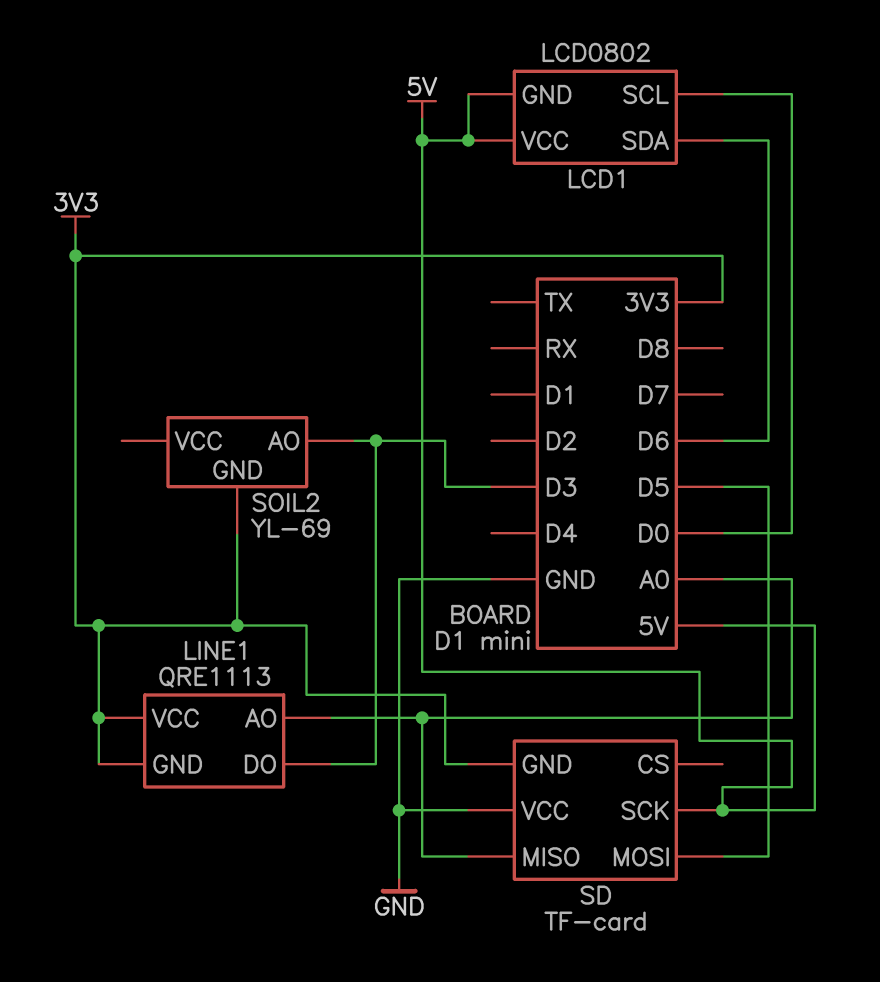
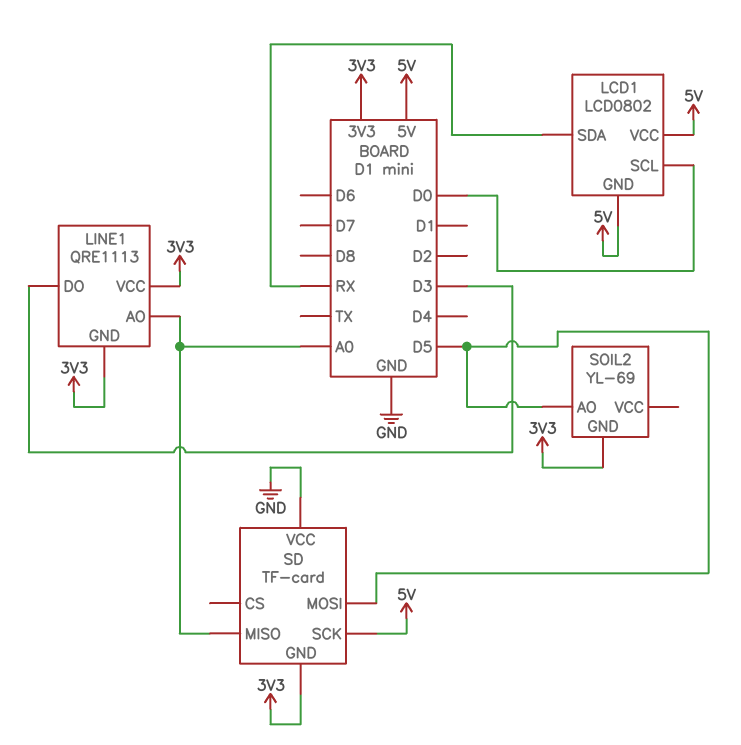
LCD1 pin SDA: D6 -> RX
SOIL2 pin AO: D3 -> D5

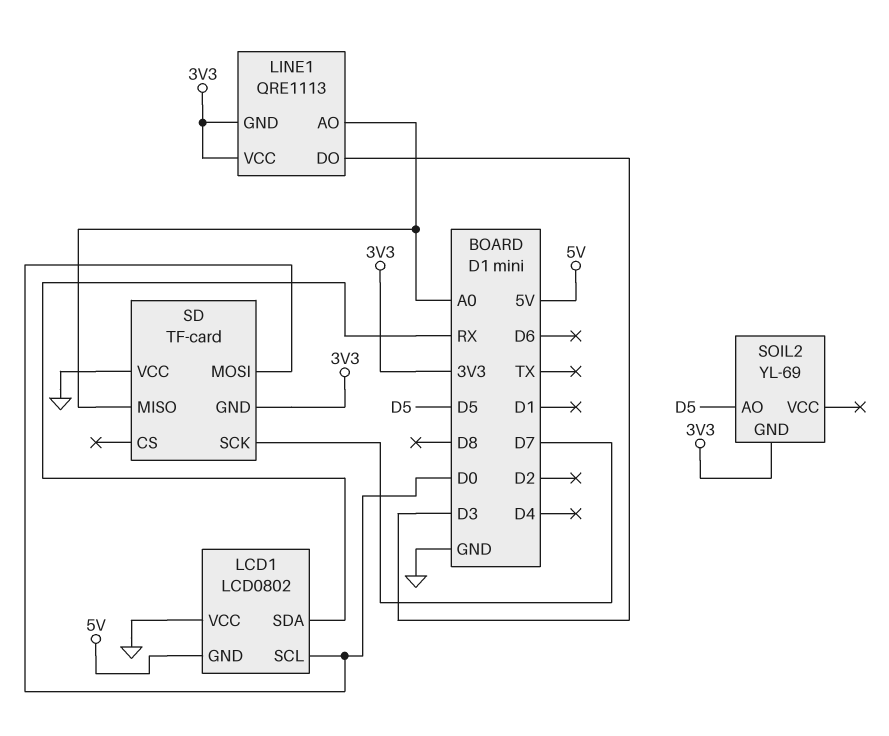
LCD1 pin VCC: 5V -> GND
SD pin MOSI: D5 -> D0
SD pin SCK: 5V -> D7

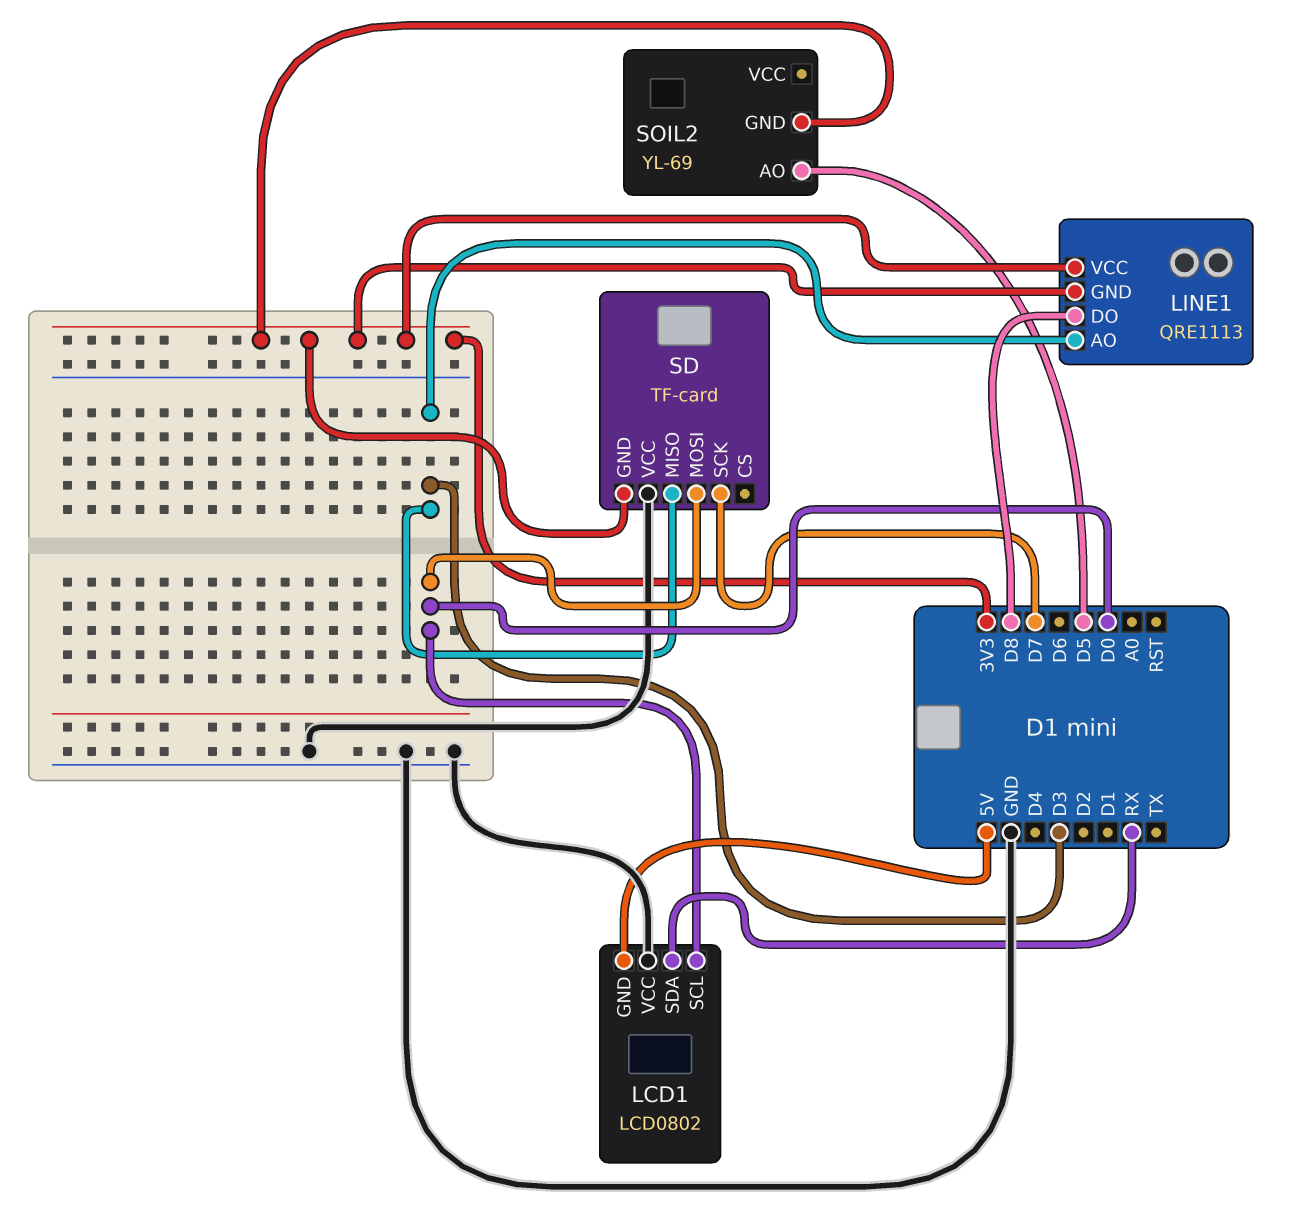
LINE1 pin AO: A0 -> D3
LINE1 pin DO: D3 -> D8
SD pin MISO: A0 -> D3

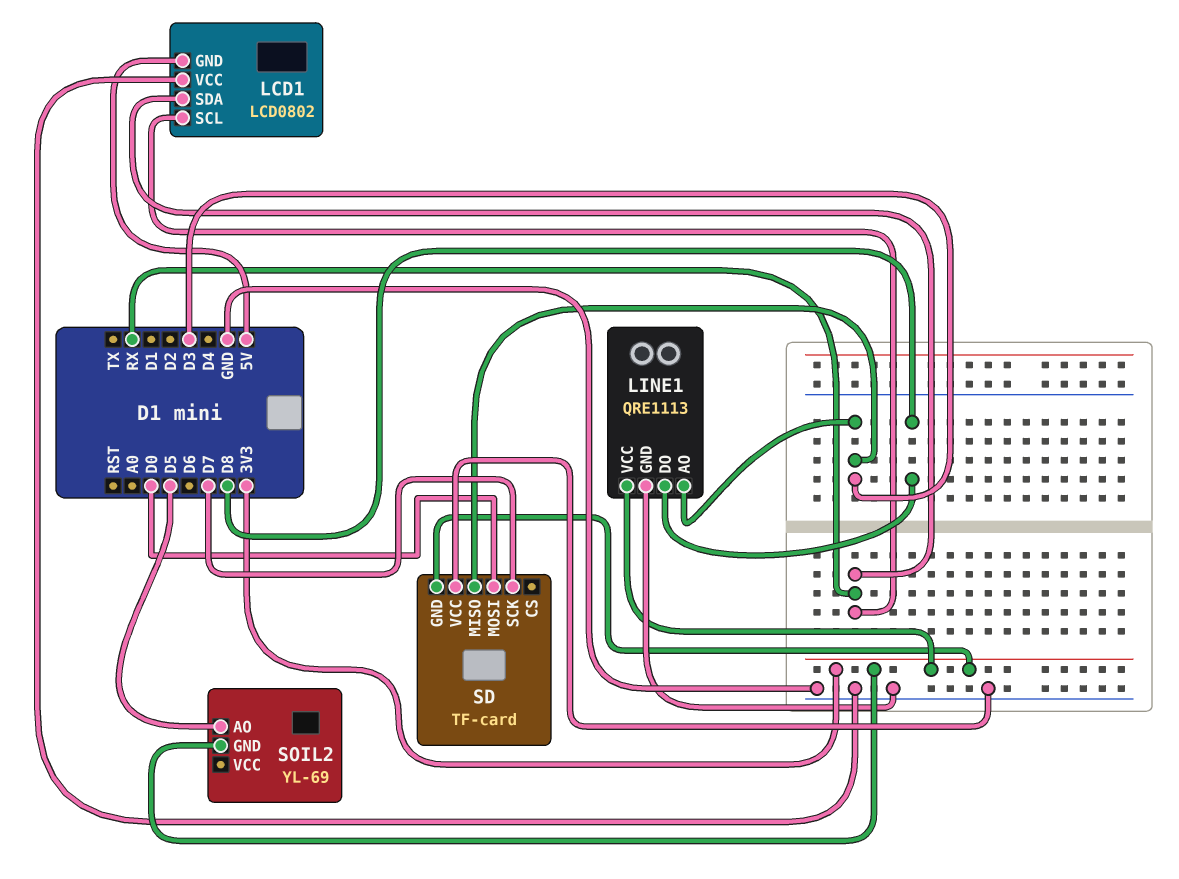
LCD1 pin SCL: D0 -> RX
LINE1 pin GND: 3V3 -> GND

